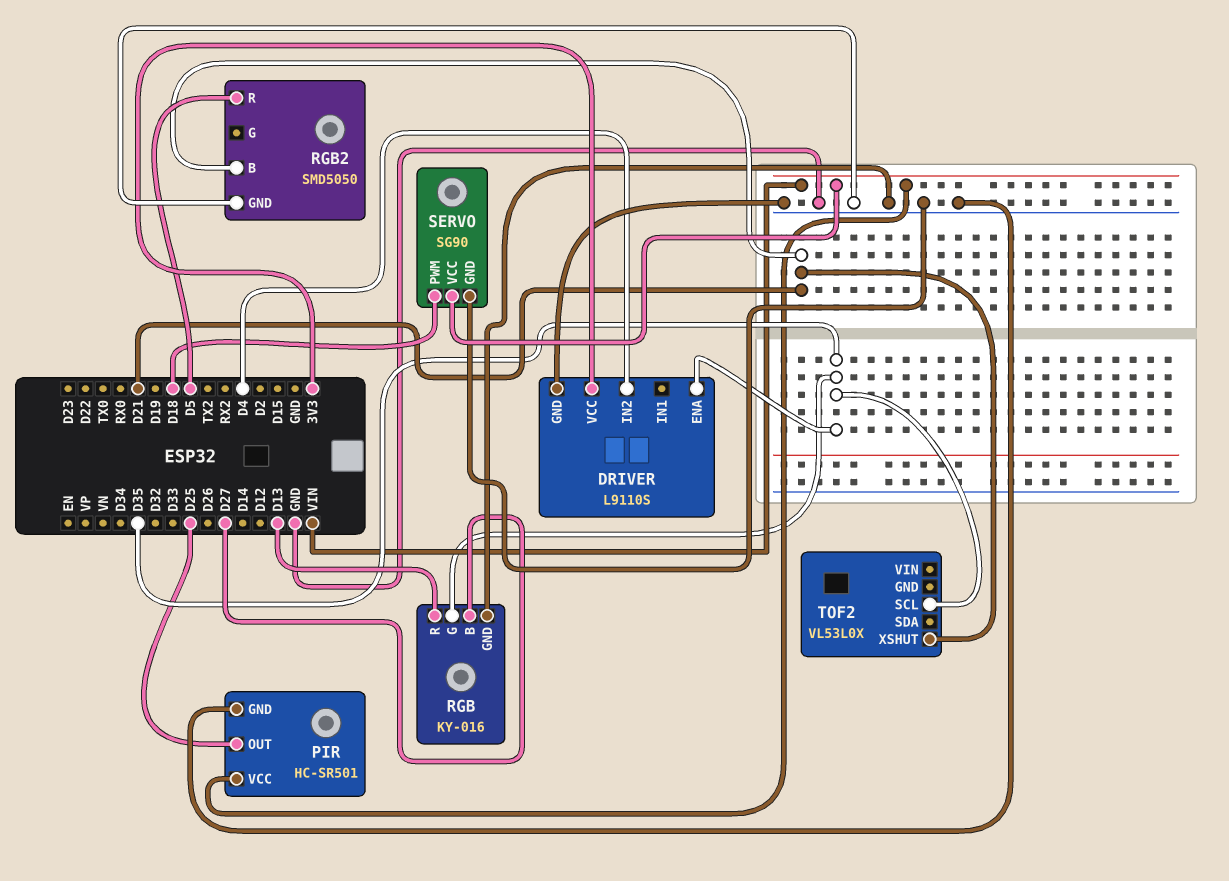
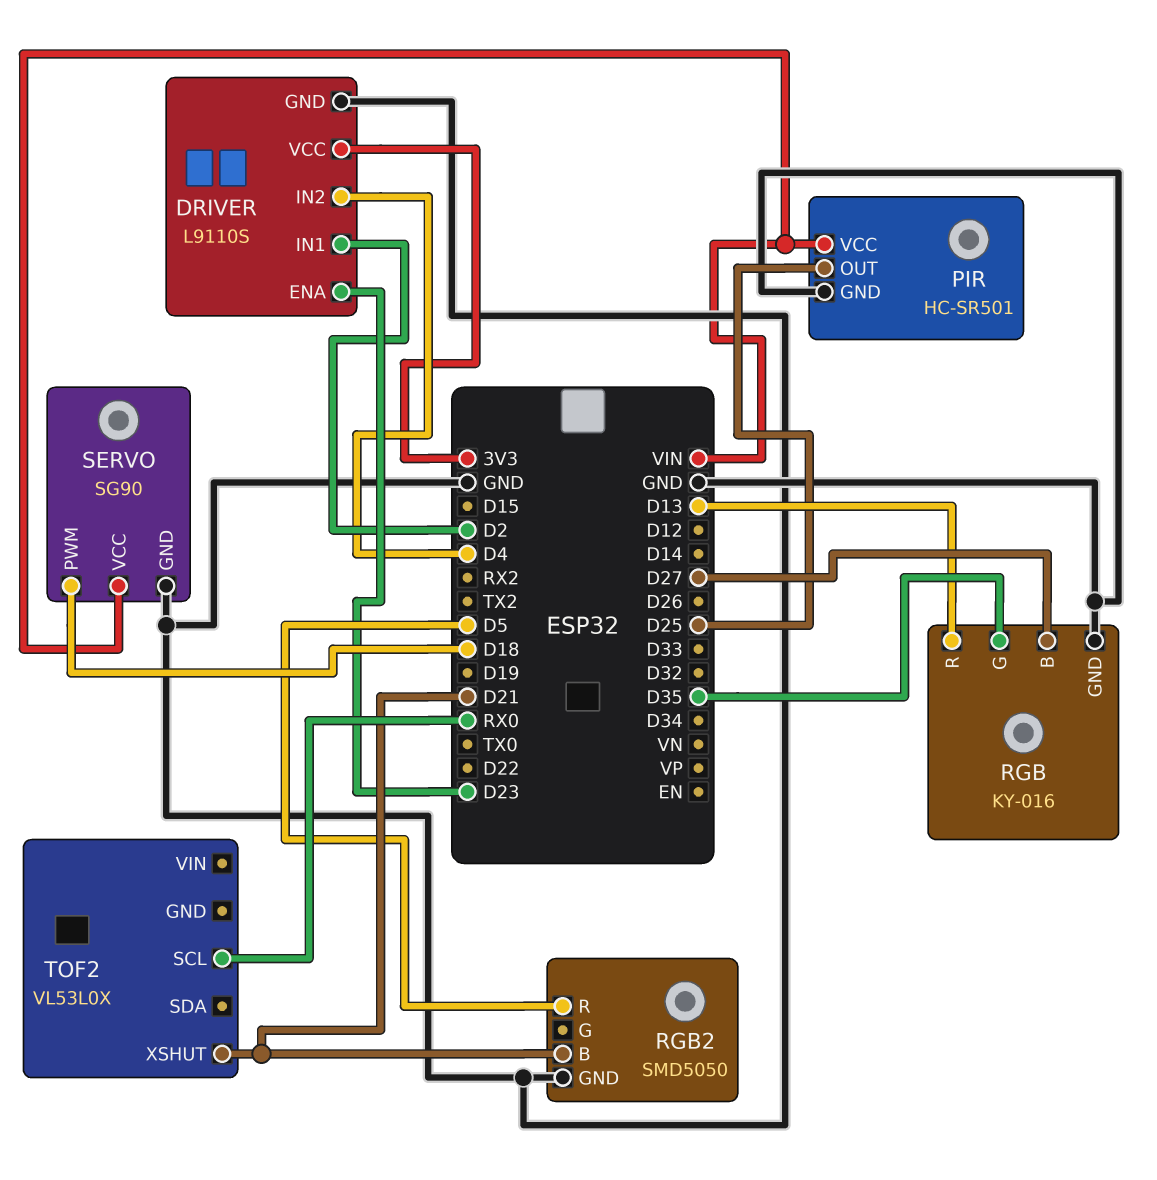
DRIVER pin ENA: D35 -> D23
DRIVER pin IN1: none -> D2
TOF2 pin SCL: D35 -> RX0

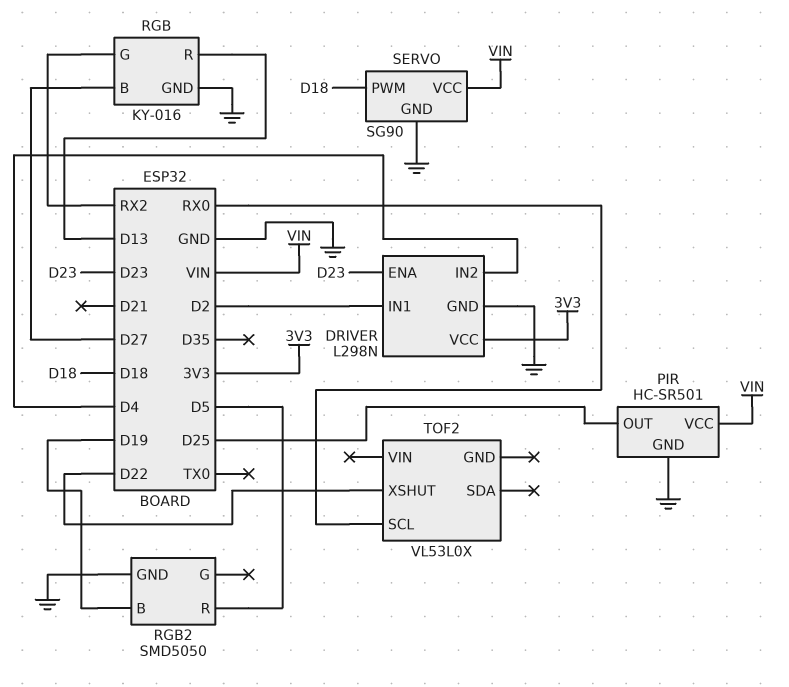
DRIVER: L9110S -> L298N
RGB pin G: D35 -> RX2
RGB2 pin B: D21 -> D19
TOF2 pin XSHUT: D21 -> D22

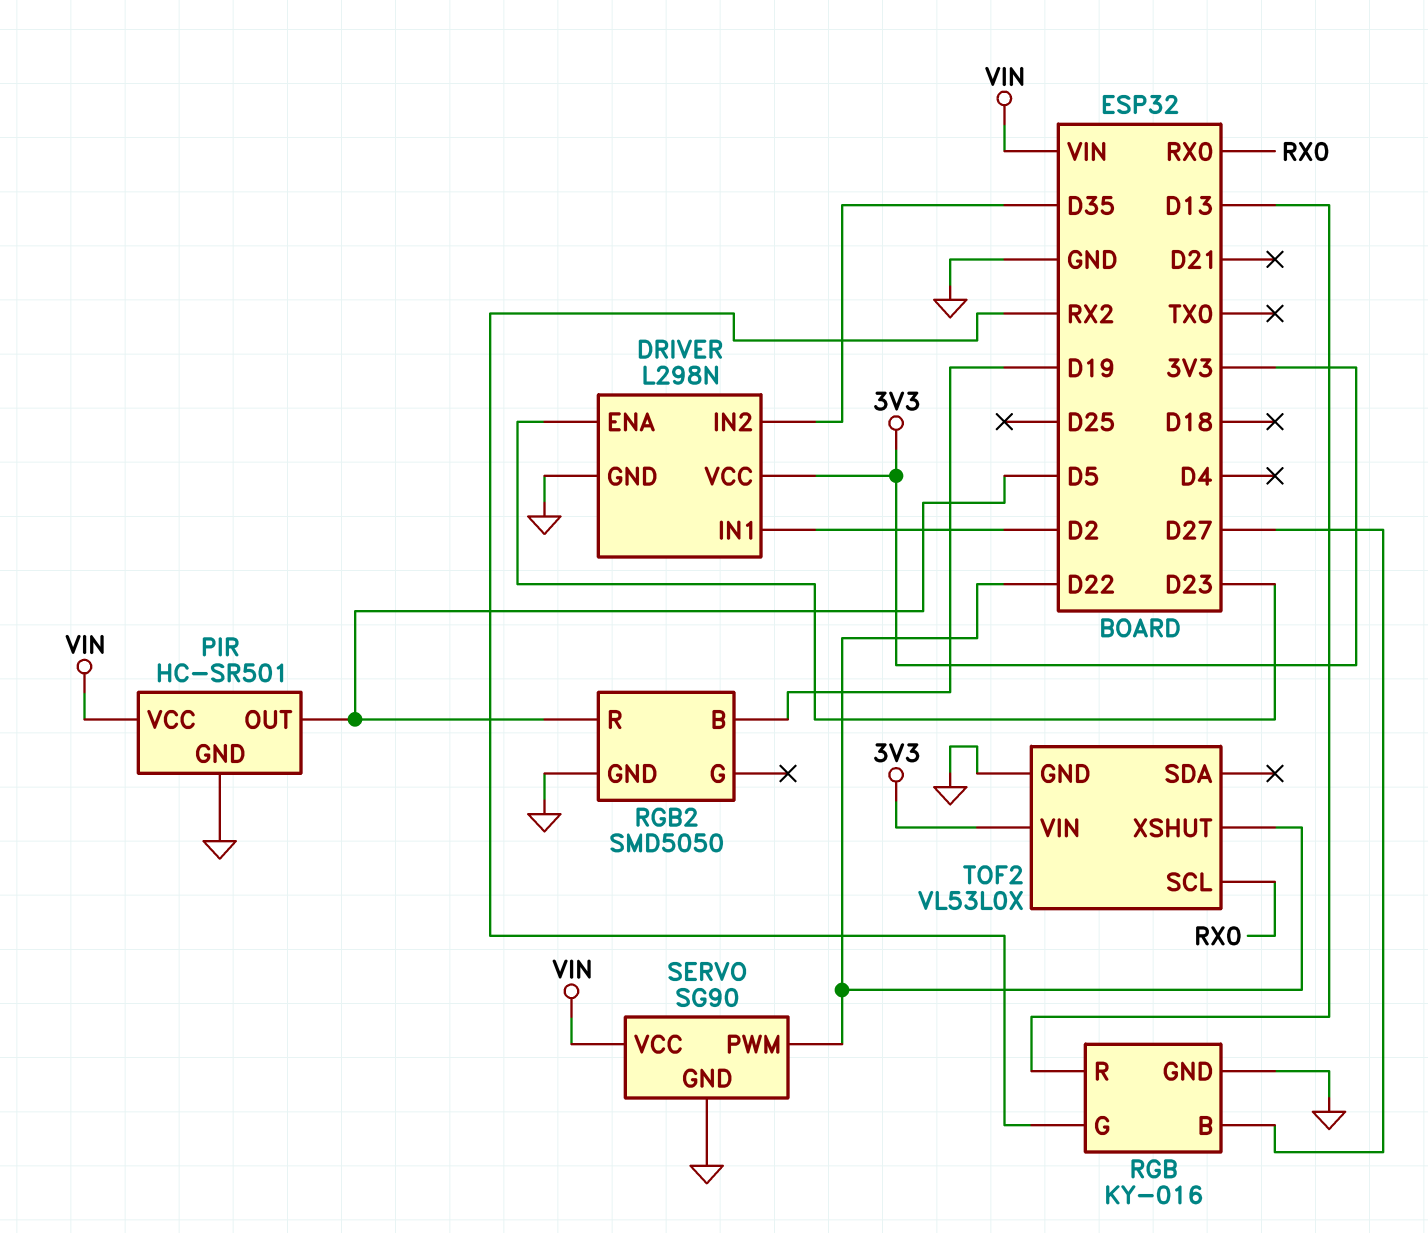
DRIVER pin IN2: D4 -> D35
PIR pin OUT: D25 -> D5
SERVO pin PWM: D18 -> D22
TOF2 pin GND: none -> GND
TOF2 pin VIN: none -> 3V3

